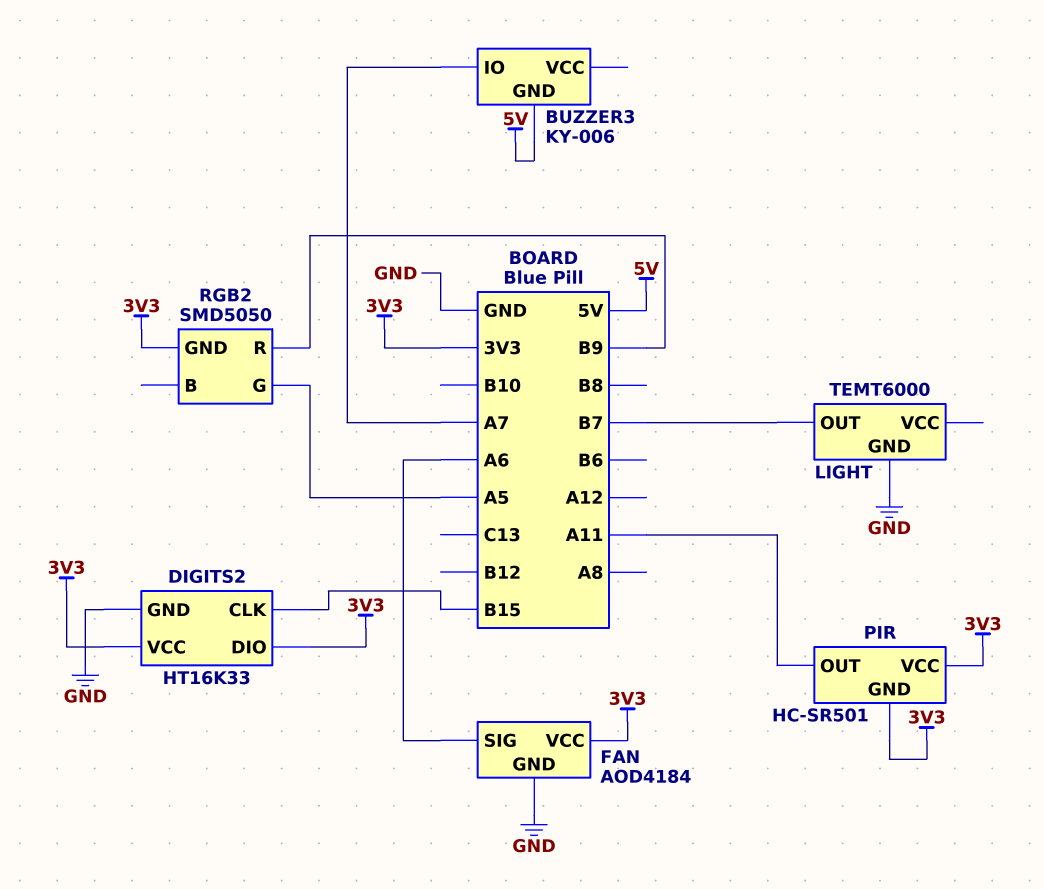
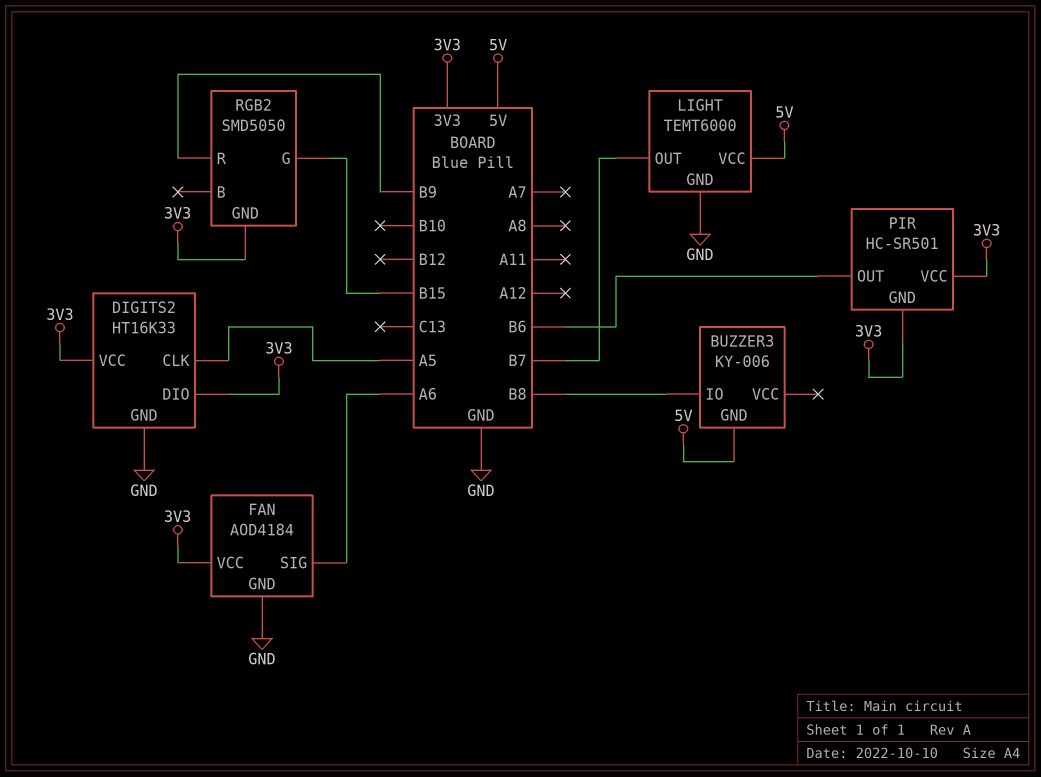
BUZZER3 pin IO: A7 -> B8
DIGITS2 pin CLK: B15 -> A5
LIGHT pin VCC: none -> 5V
PIR pin OUT: A11 -> B6
RGB2 pin G: A5 -> B15

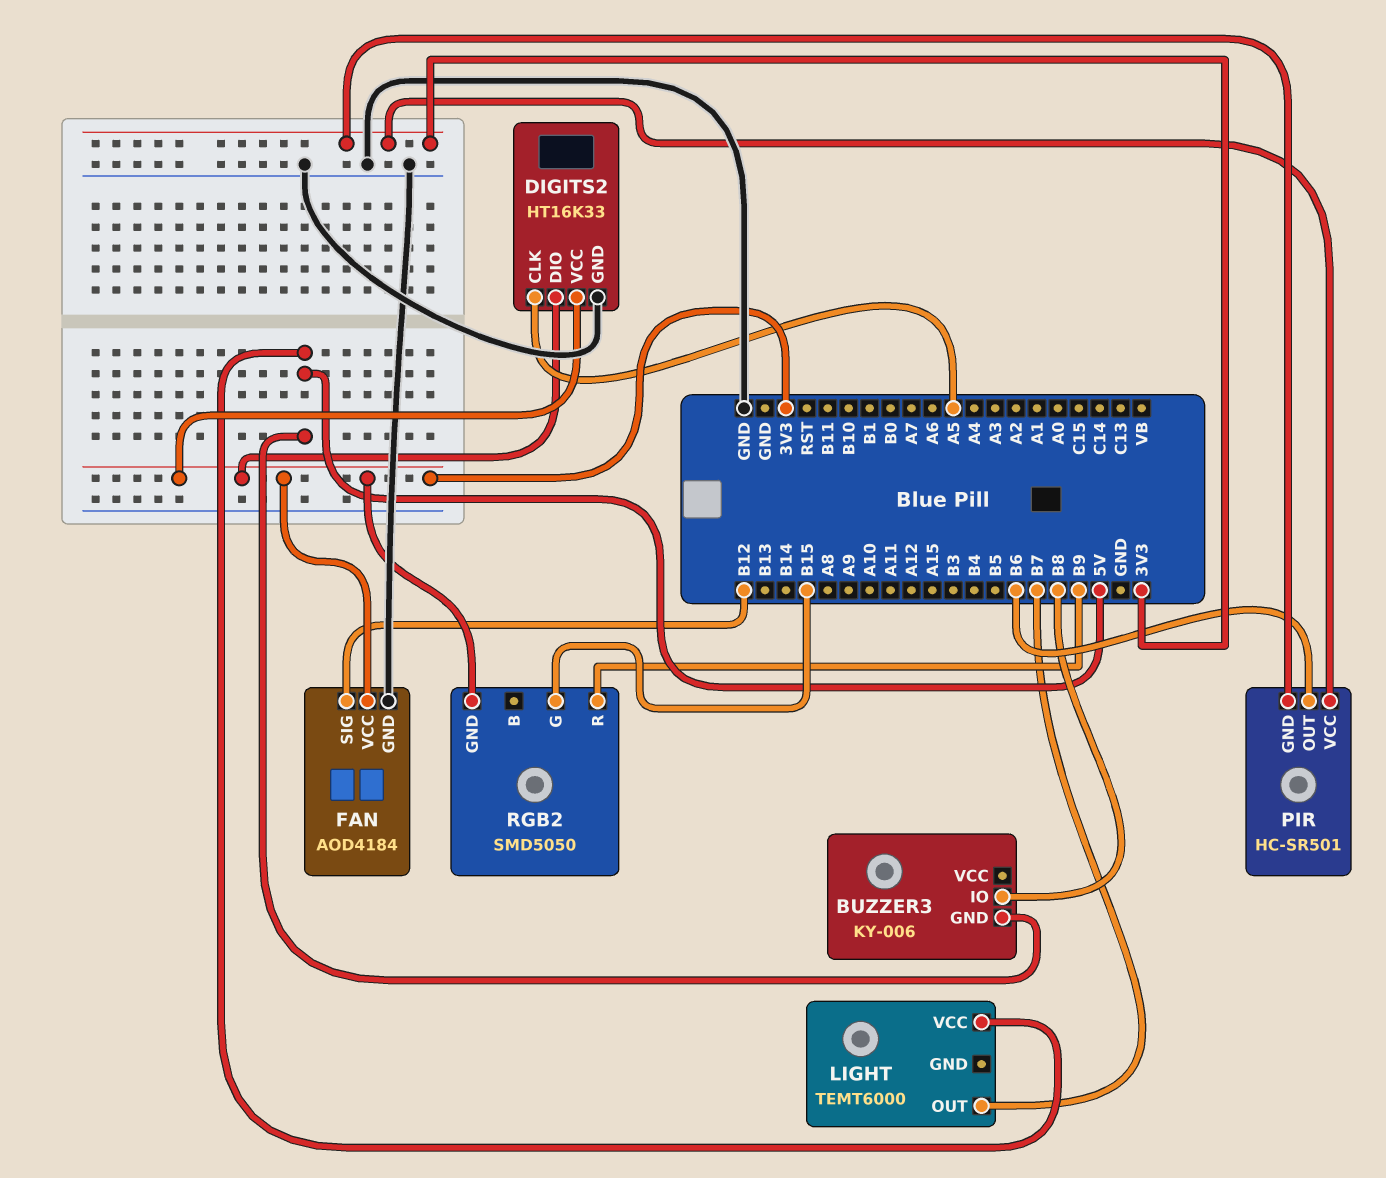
FAN pin SIG: A6 -> B12
LIGHT pin GND: GND -> none

